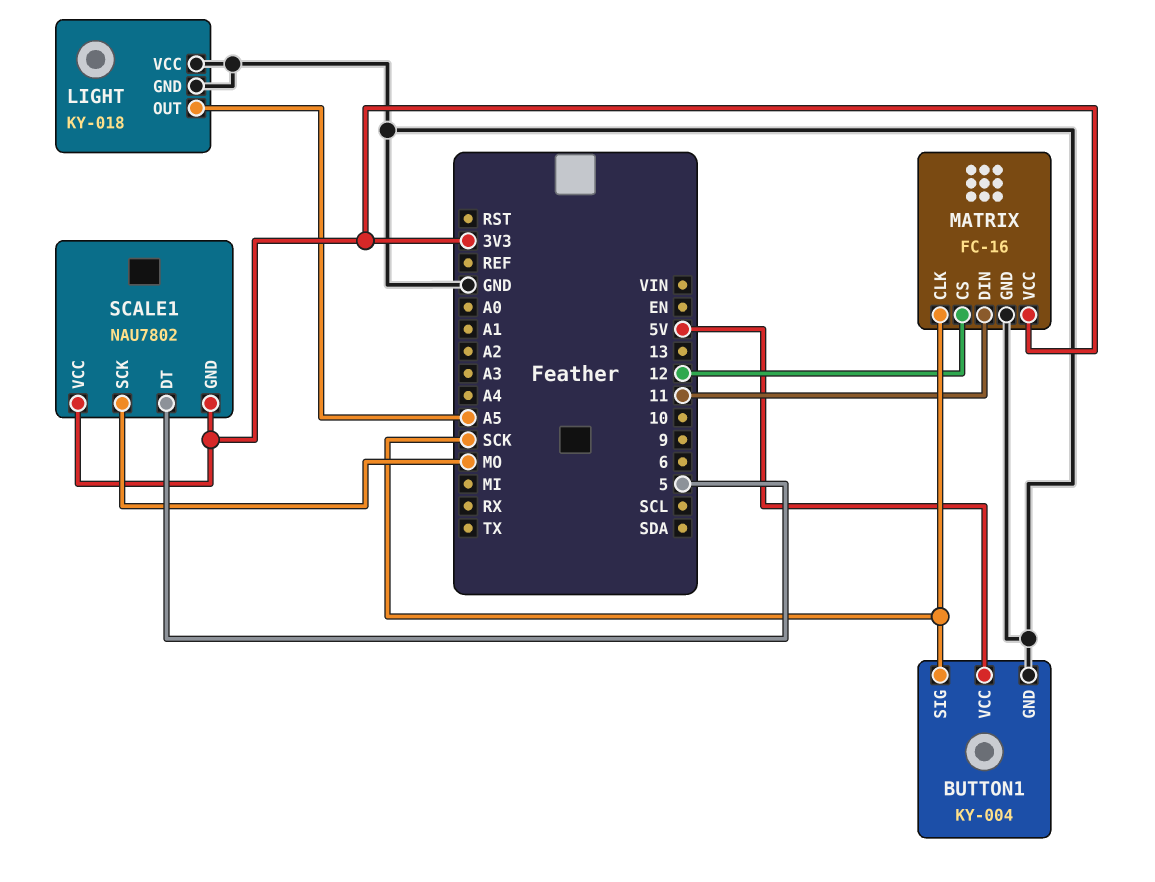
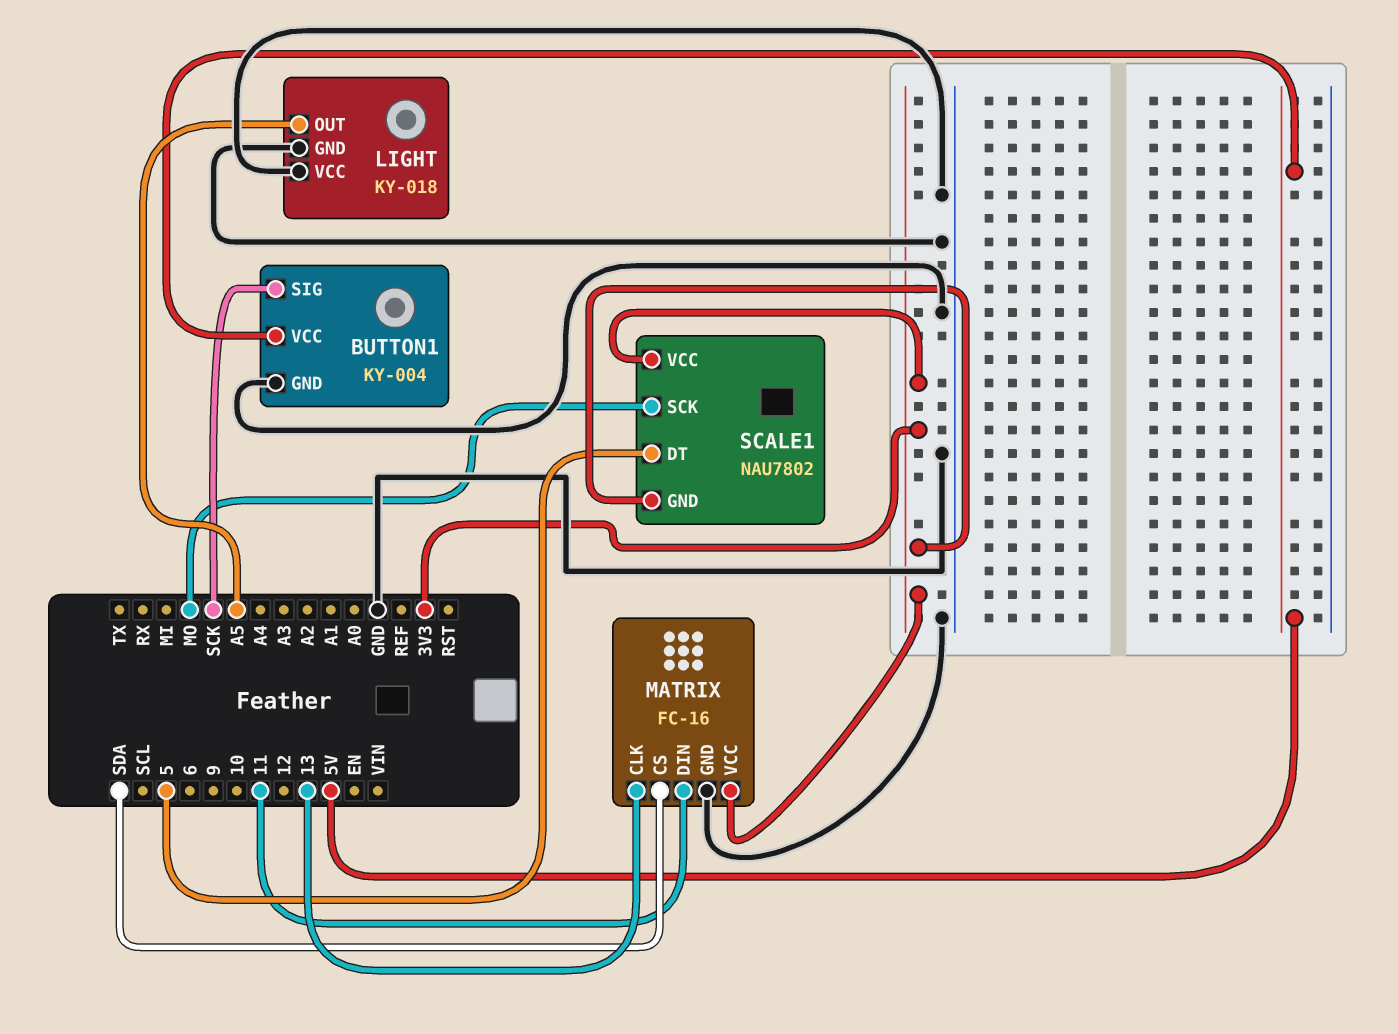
MATRIX pin CLK: SCK -> 13
MATRIX pin CS: 12 -> SDA

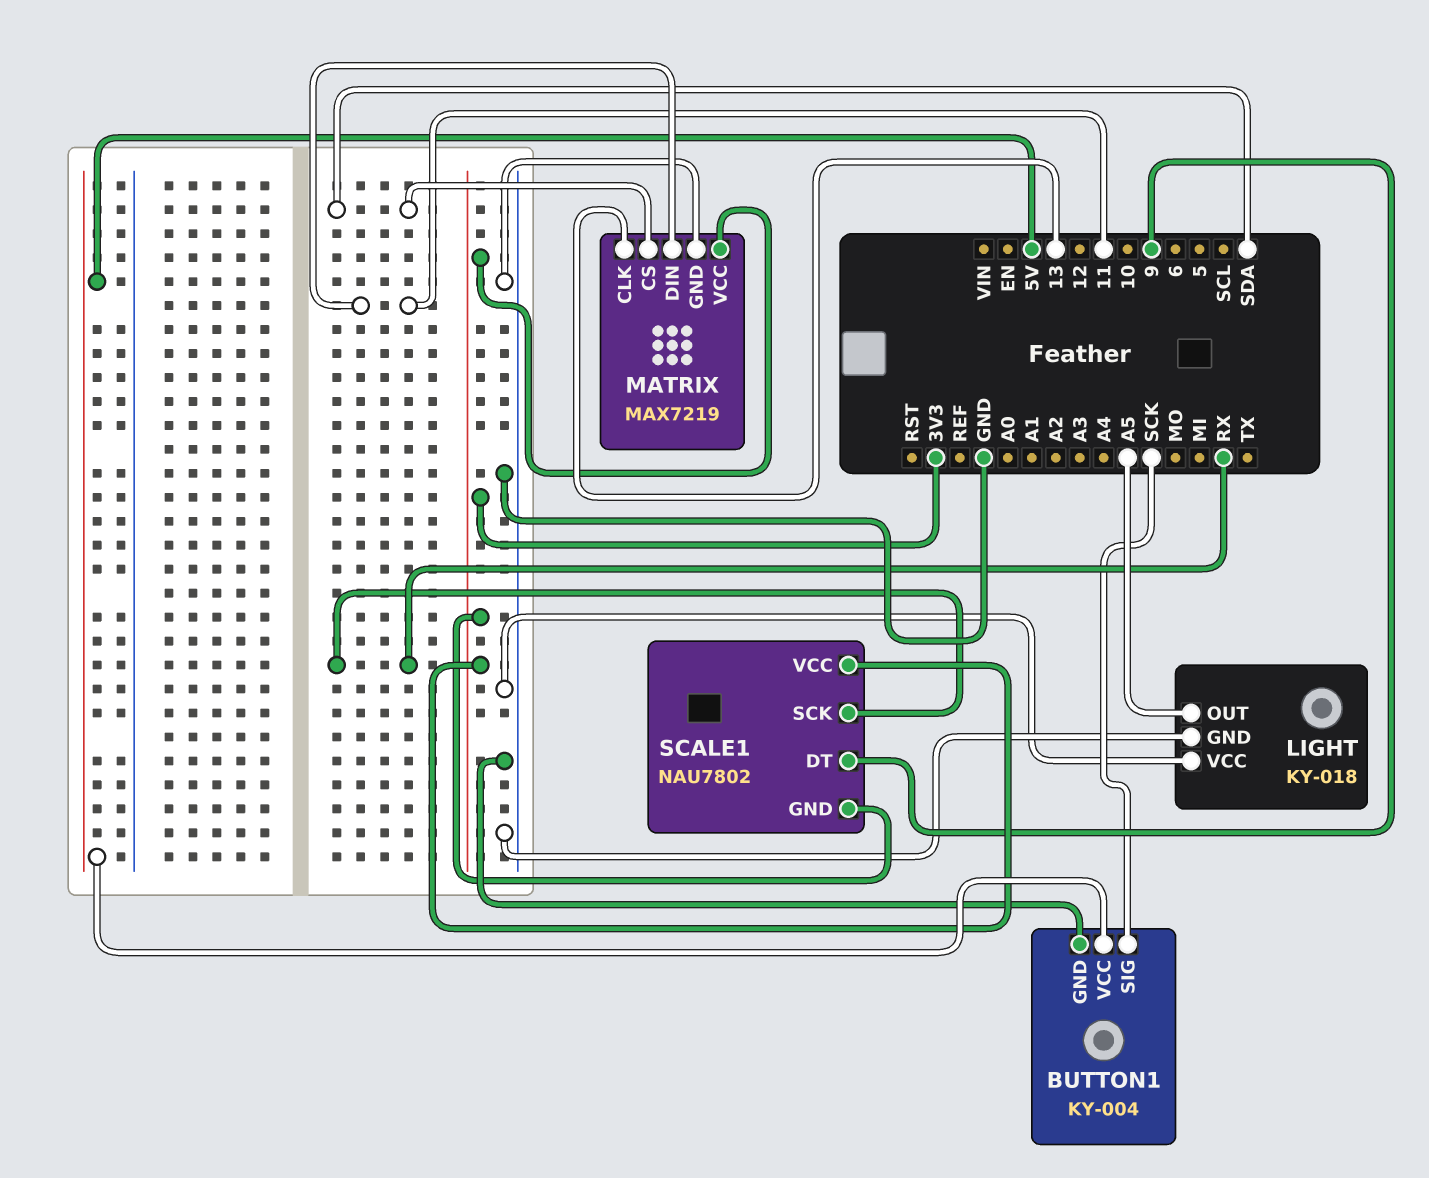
MATRIX: FC-16 -> MAX7219
SCALE1 pin DT: 5 -> 9
SCALE1 pin SCK: MO -> RX

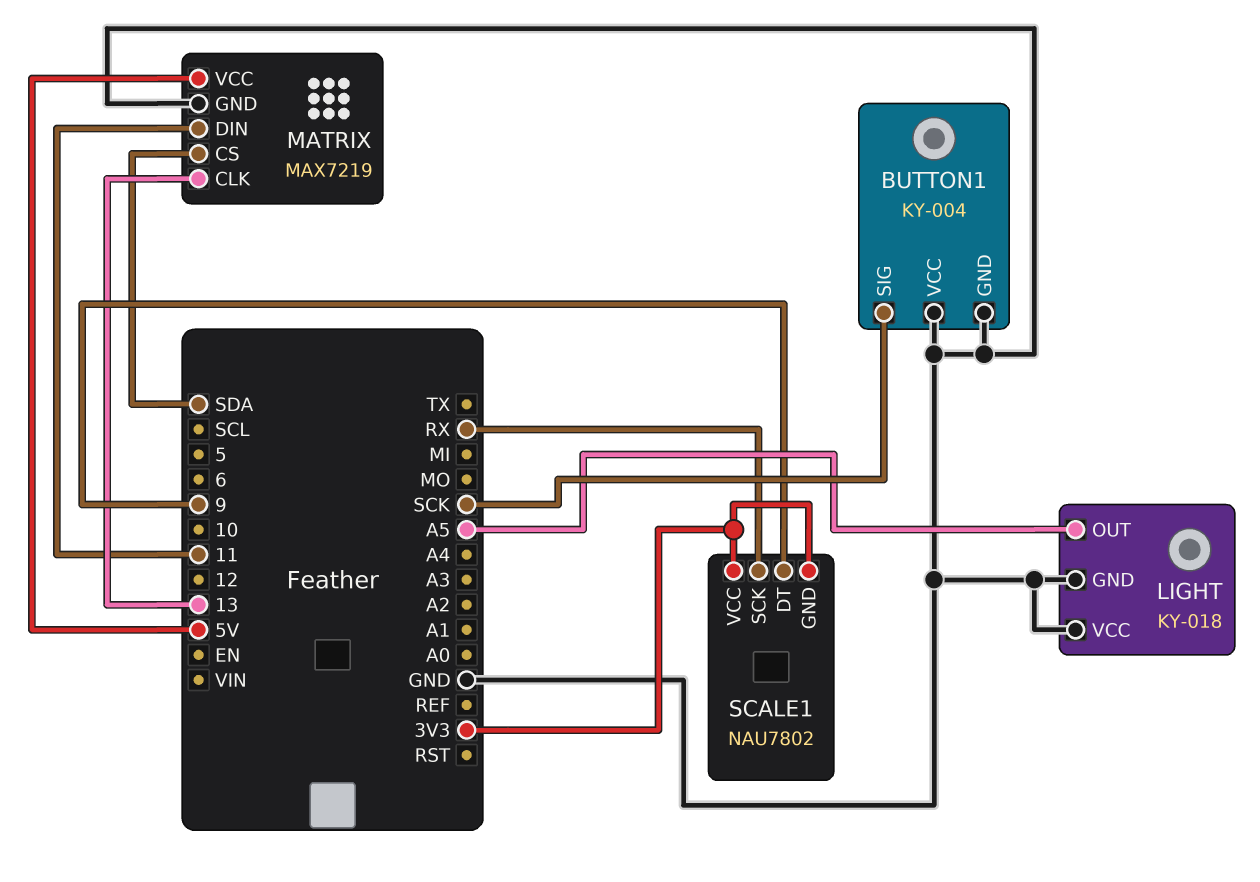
BUTTON1 pin VCC: 5V -> GND
MATRIX pin VCC: 3V3 -> 5V

